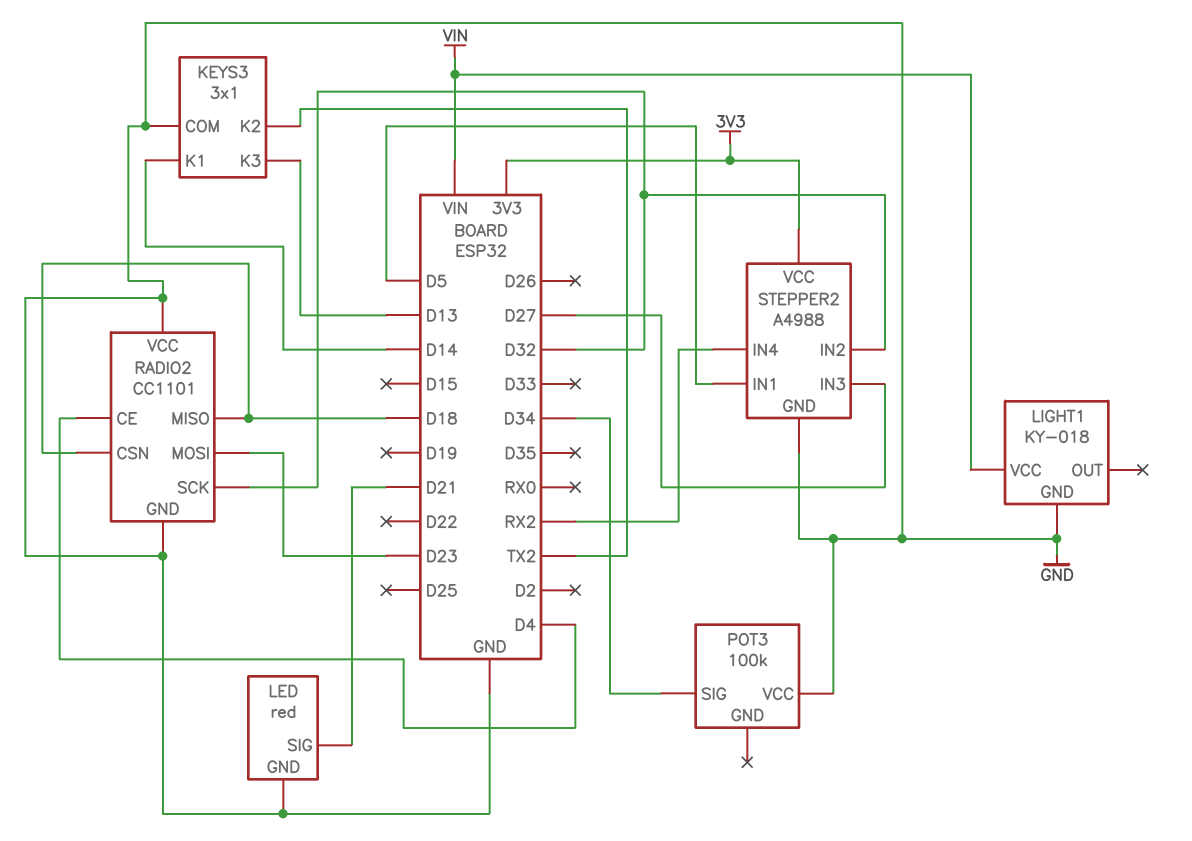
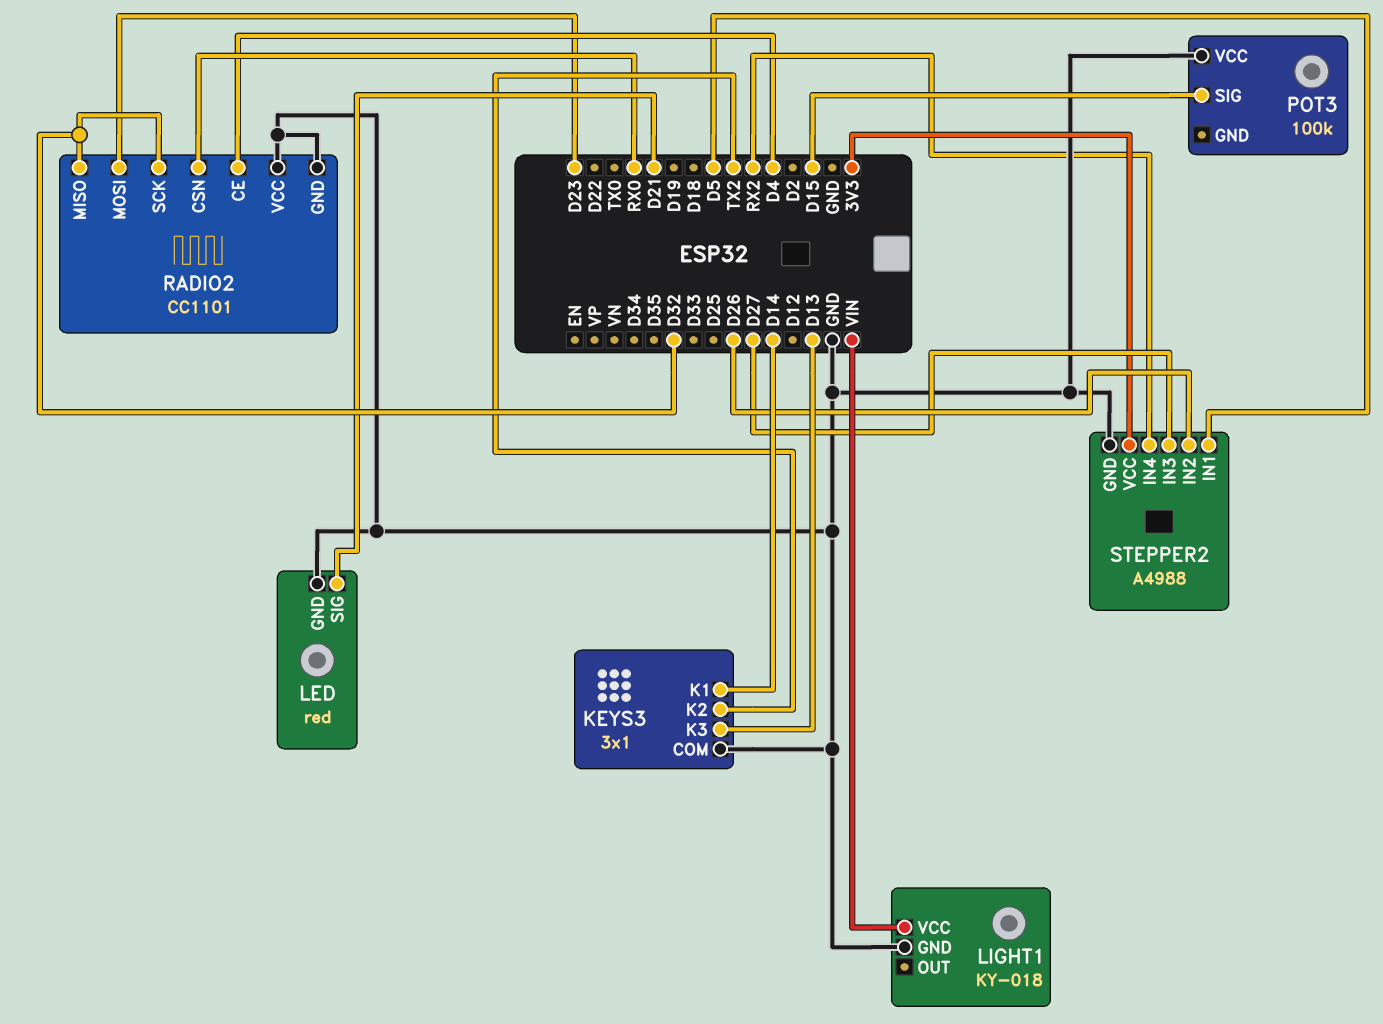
POT3 pin SIG: D34 -> D15
RADIO2 pin CSN: D18 -> RX0
RADIO2 pin MISO: D18 -> D32
STEPPER2 pin IN2: D32 -> D26

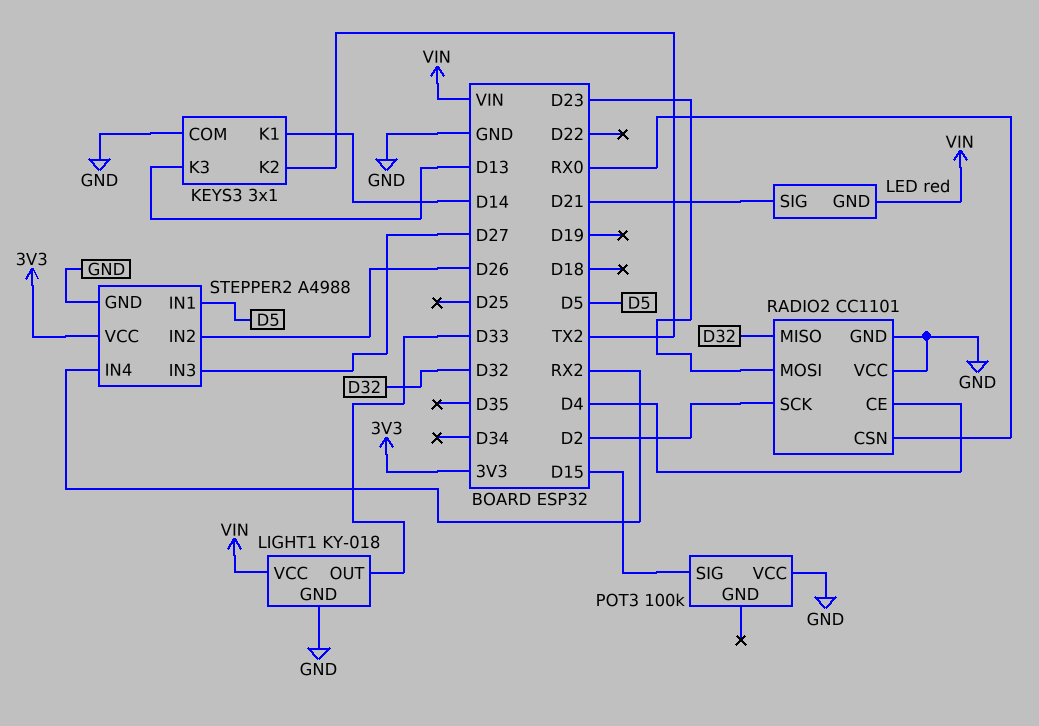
LED pin GND: GND -> VIN
LIGHT1 pin OUT: none -> D33
RADIO2 pin SCK: D32 -> D2

